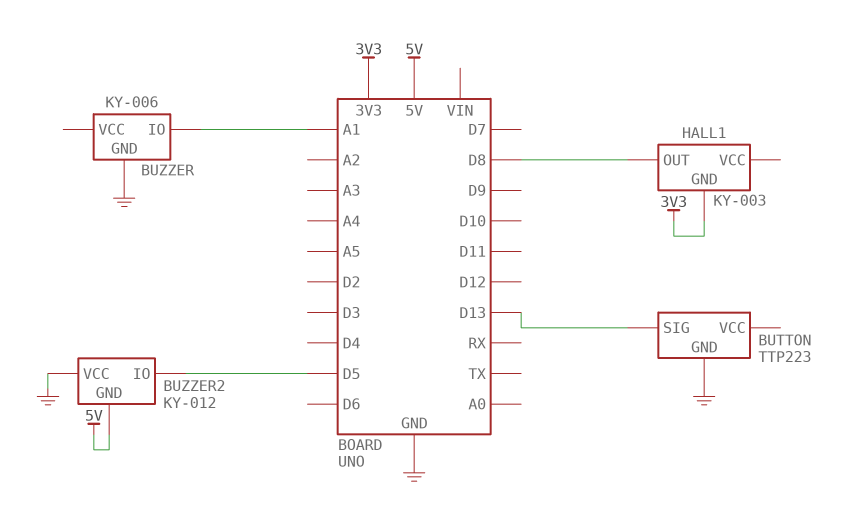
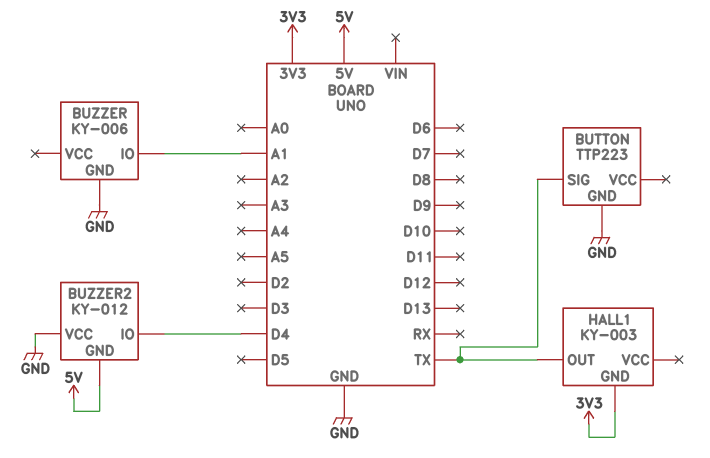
BUTTON pin SIG: D13 -> TX
BUZZER2 pin IO: D5 -> D4
HALL1 pin OUT: D8 -> TX

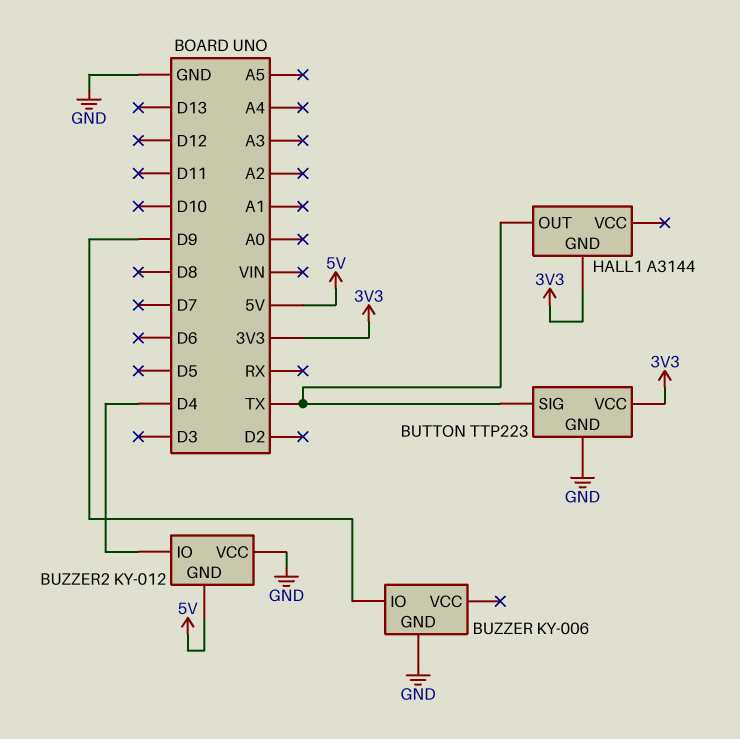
BUTTON pin VCC: none -> 3V3
BUZZER pin IO: A1 -> D9
HALL1: KY-003 -> A3144

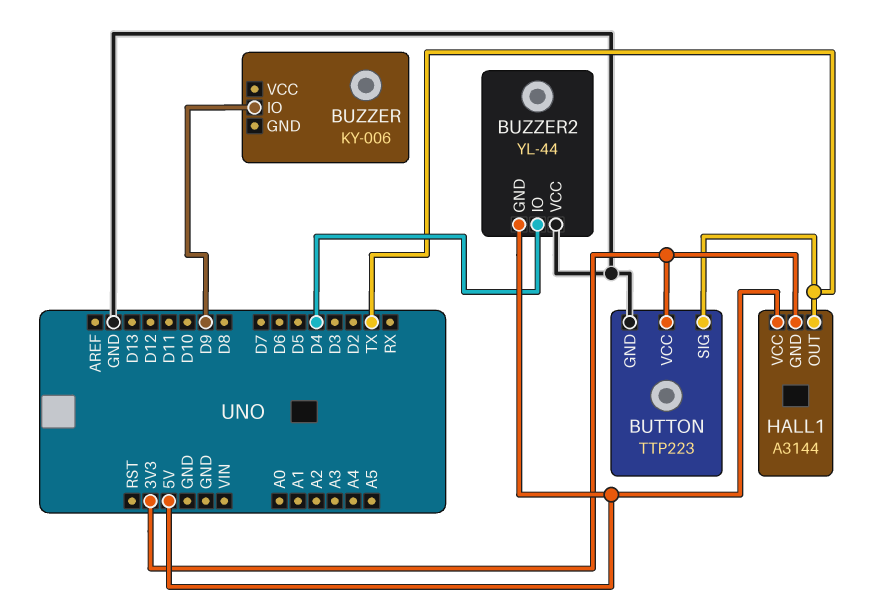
BUZZER pin GND: GND -> none
BUZZER2: KY-012 -> YL-44
HALL1 pin VCC: none -> 5V

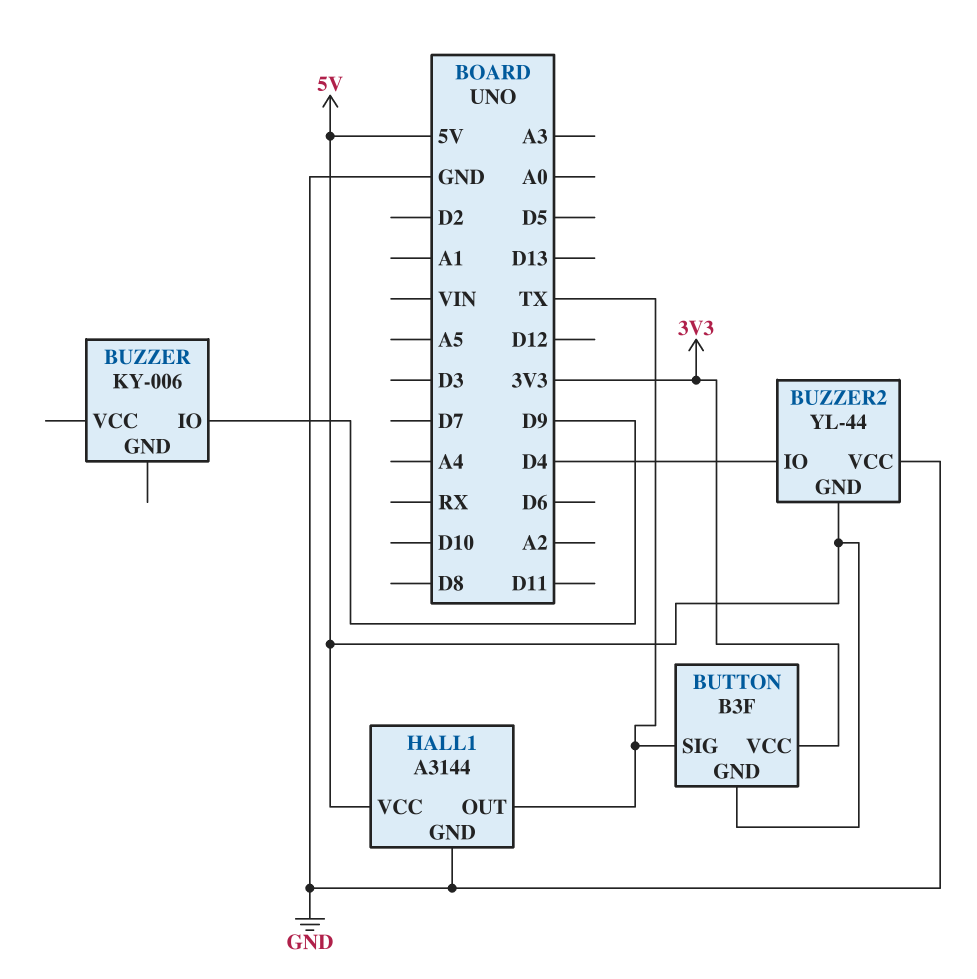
BUTTON: TTP223 -> B3F
BUTTON pin GND: GND -> 5V
HALL1 pin GND: 3V3 -> GND

